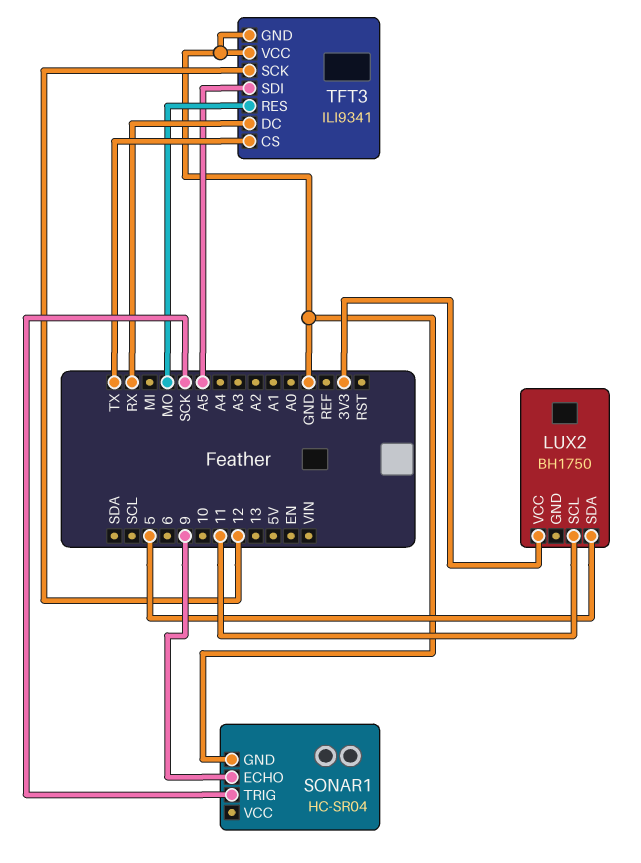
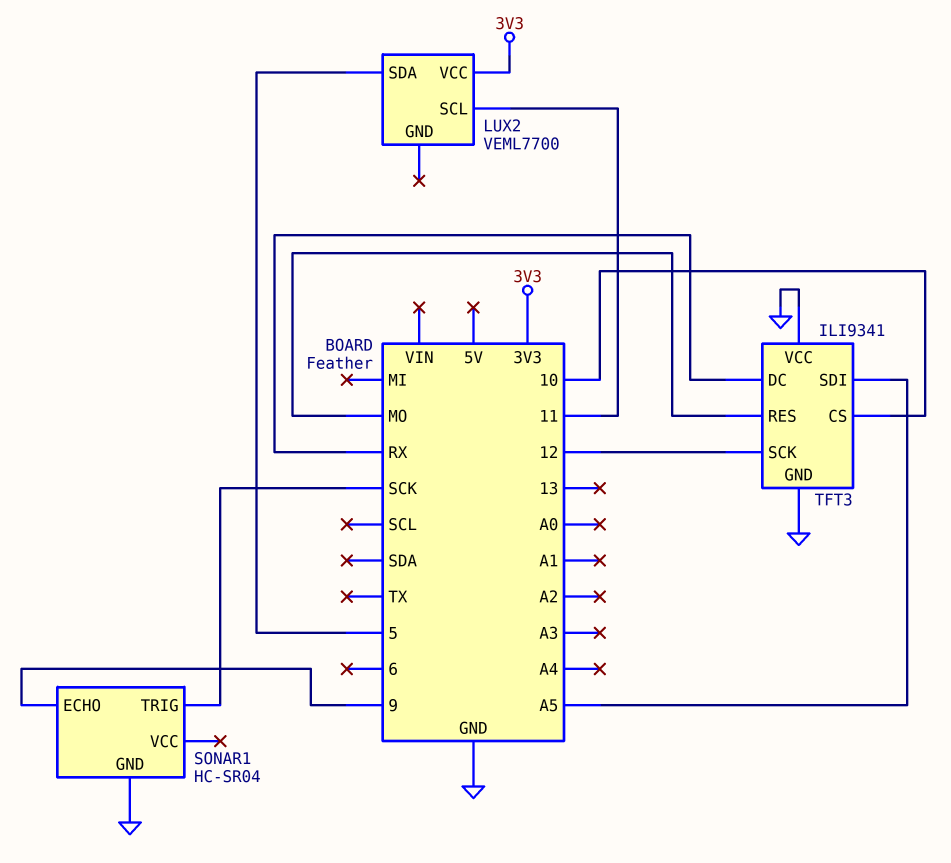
LUX2: BH1750 -> VEML7700
TFT3 pin CS: TX -> 10

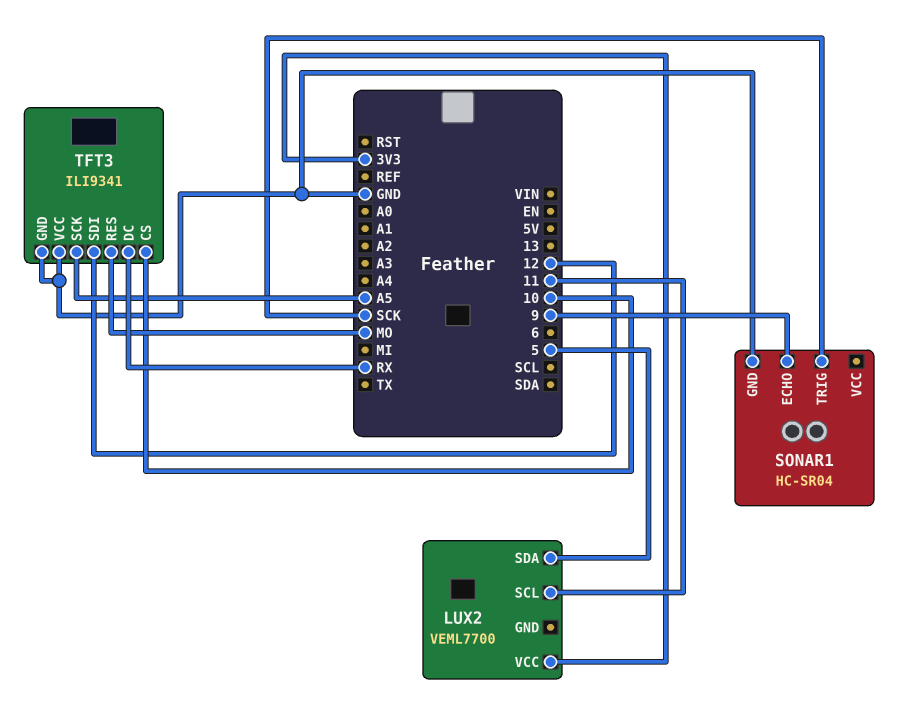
TFT3 pin SCK: 12 -> A5
TFT3 pin SDI: A5 -> 12

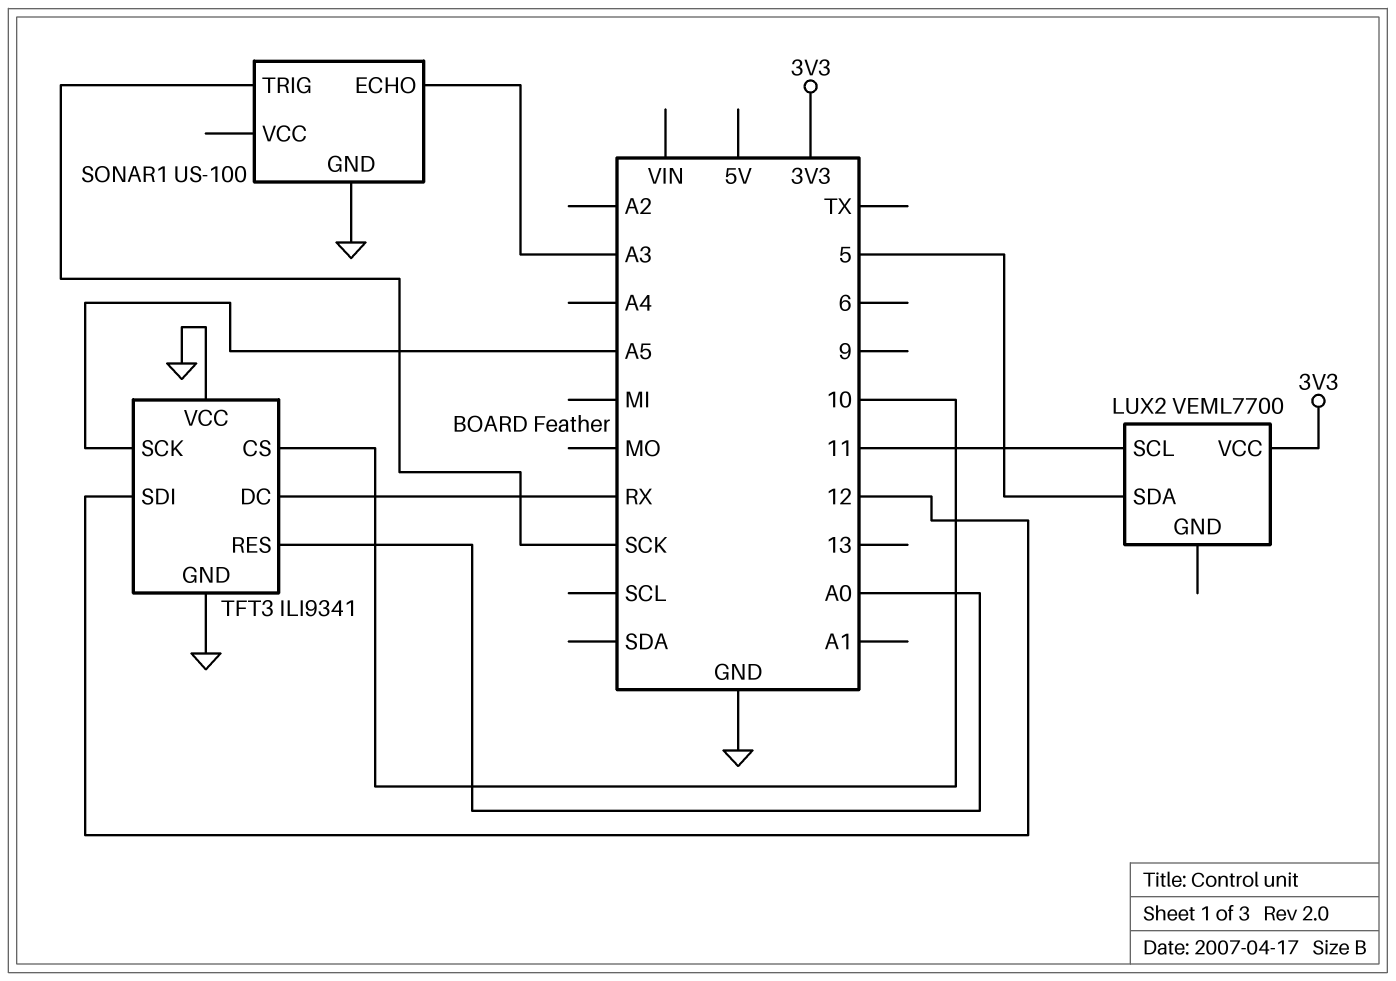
SONAR1: HC-SR04 -> US-100
SONAR1 pin ECHO: 9 -> A3
TFT3 pin RES: MO -> A0

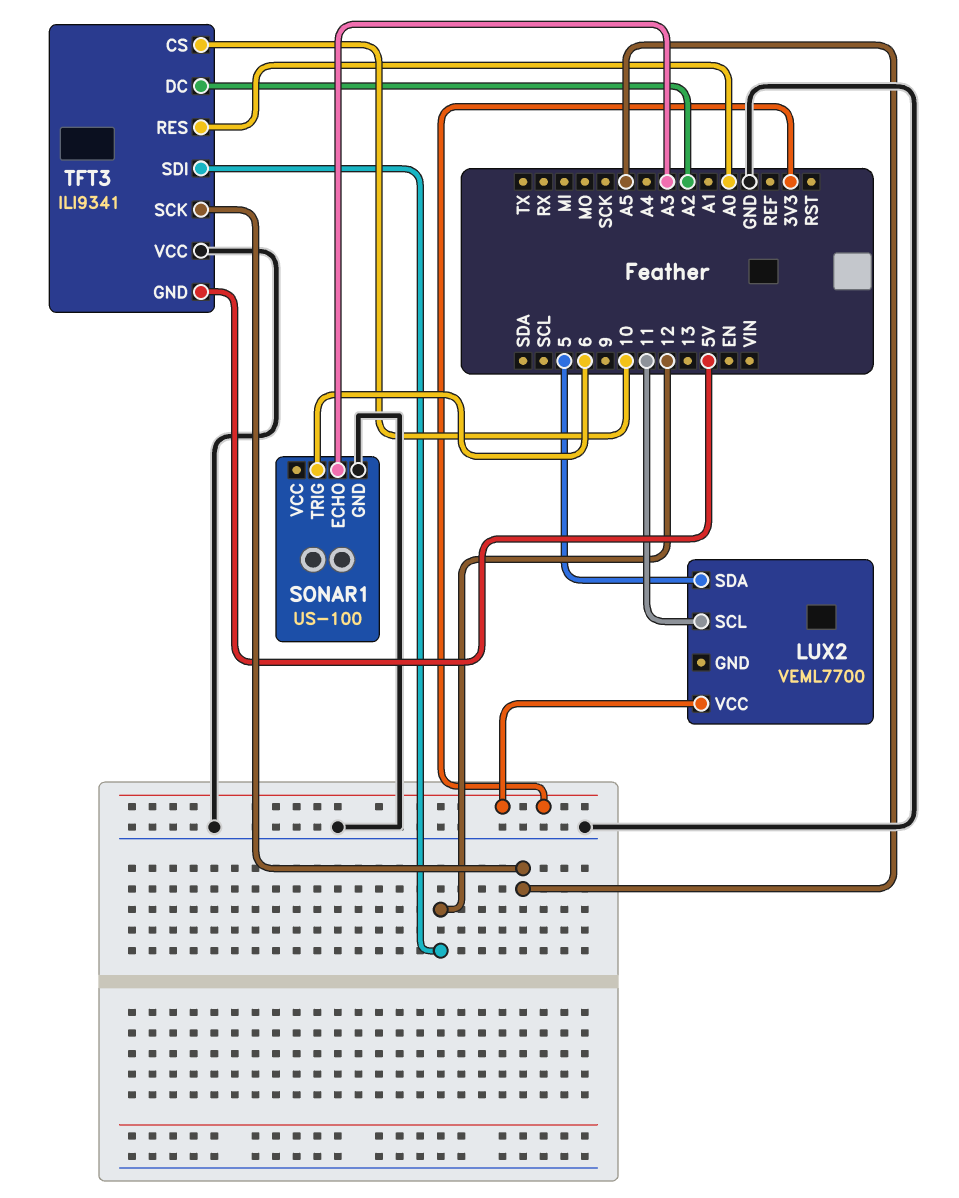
SONAR1 pin TRIG: SCK -> 6
TFT3 pin DC: RX -> A2
TFT3 pin GND: GND -> 5V

